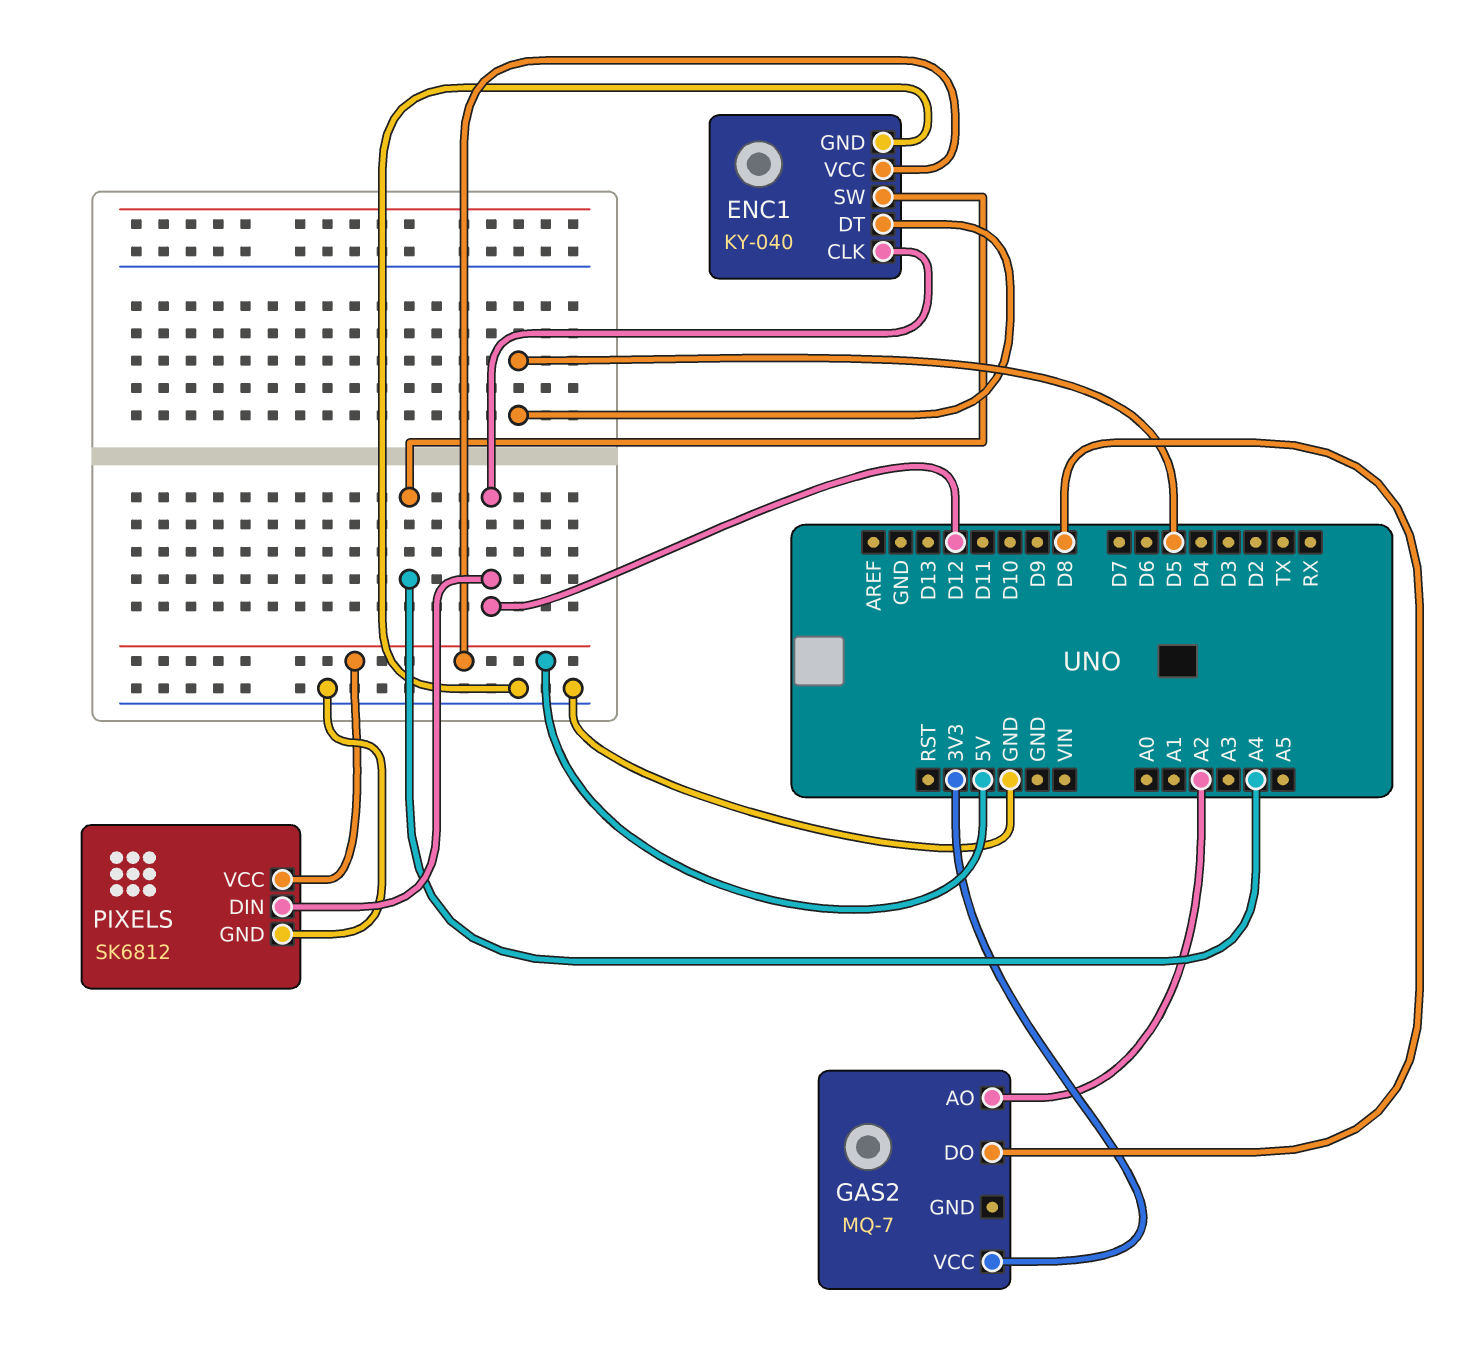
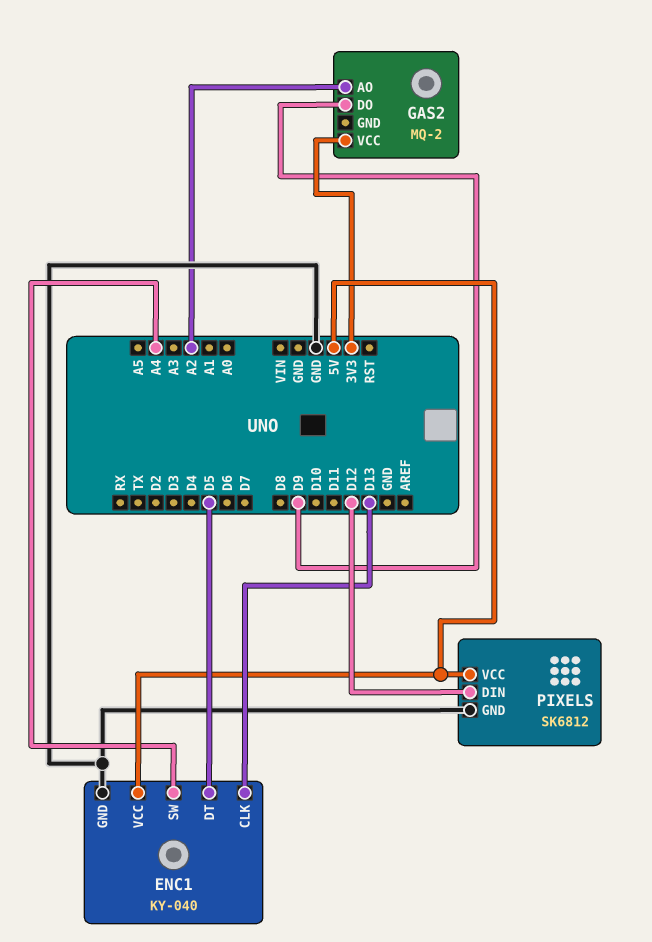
ENC1 pin CLK: D12 -> D13
GAS2: MQ-7 -> MQ-2
GAS2 pin DO: D8 -> D9

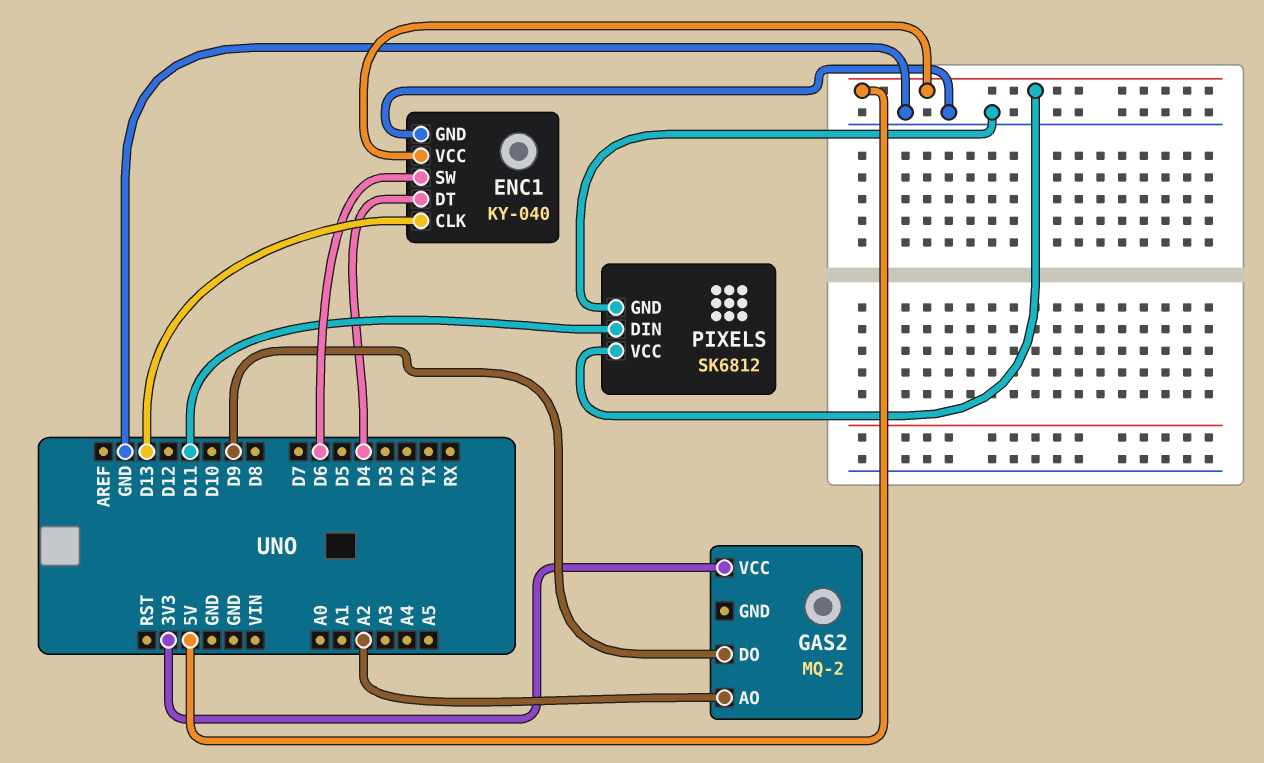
ENC1 pin DT: D5 -> D4
ENC1 pin SW: A4 -> D6
PIXELS pin DIN: D12 -> D11

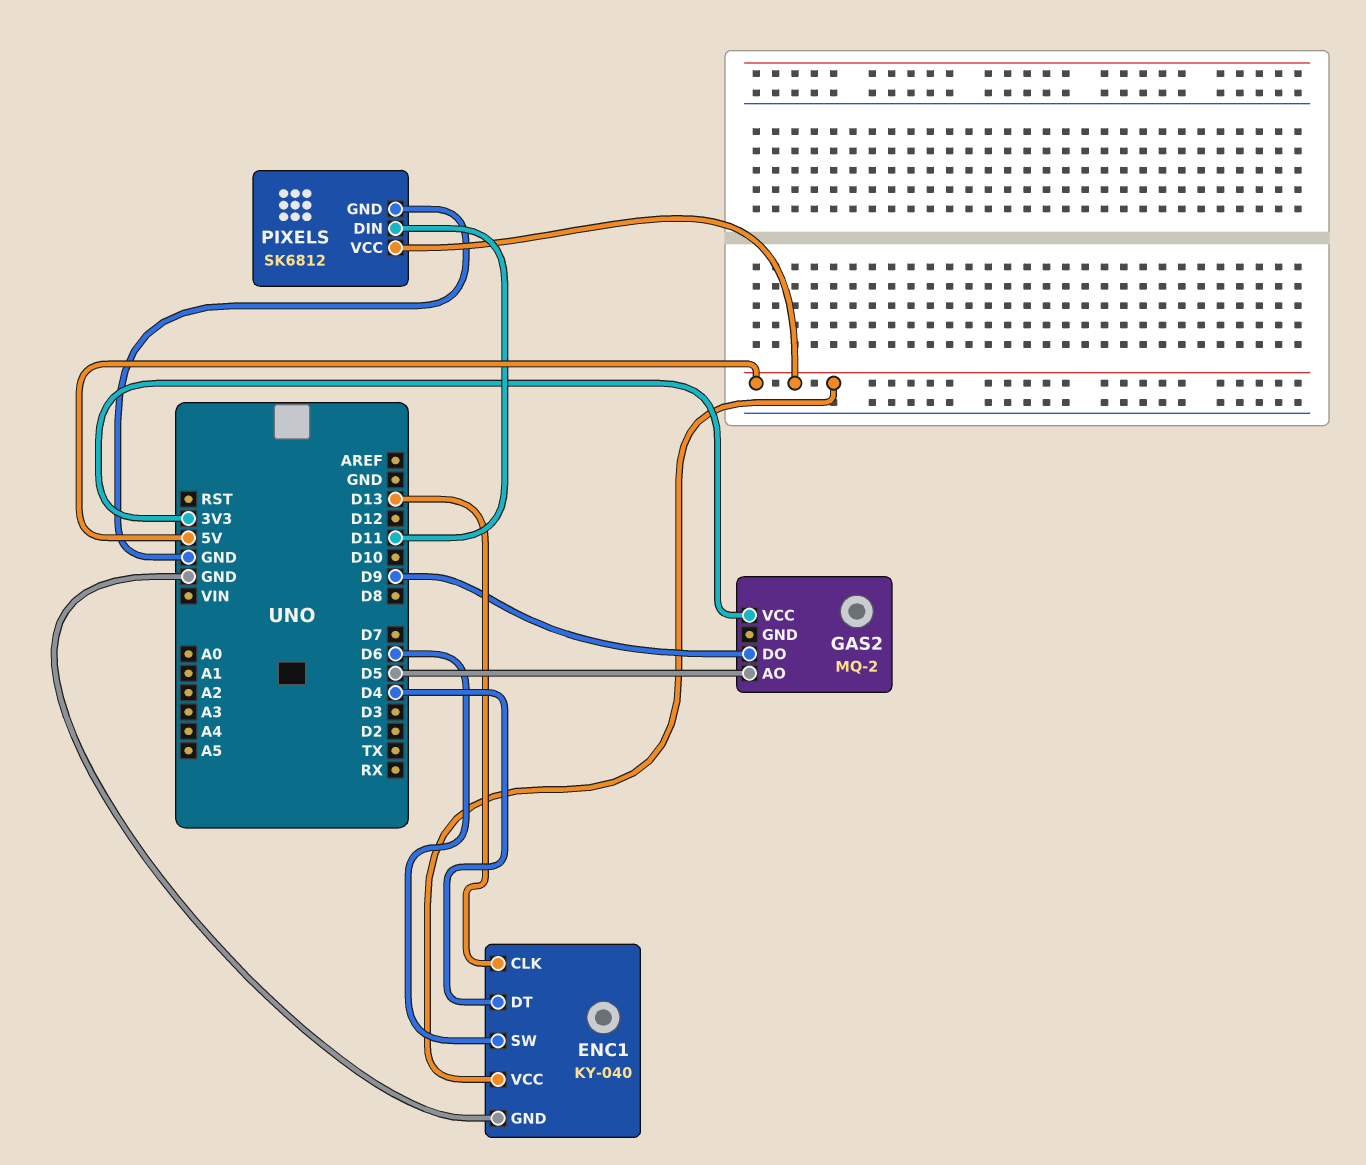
GAS2 pin AO: A2 -> D5

